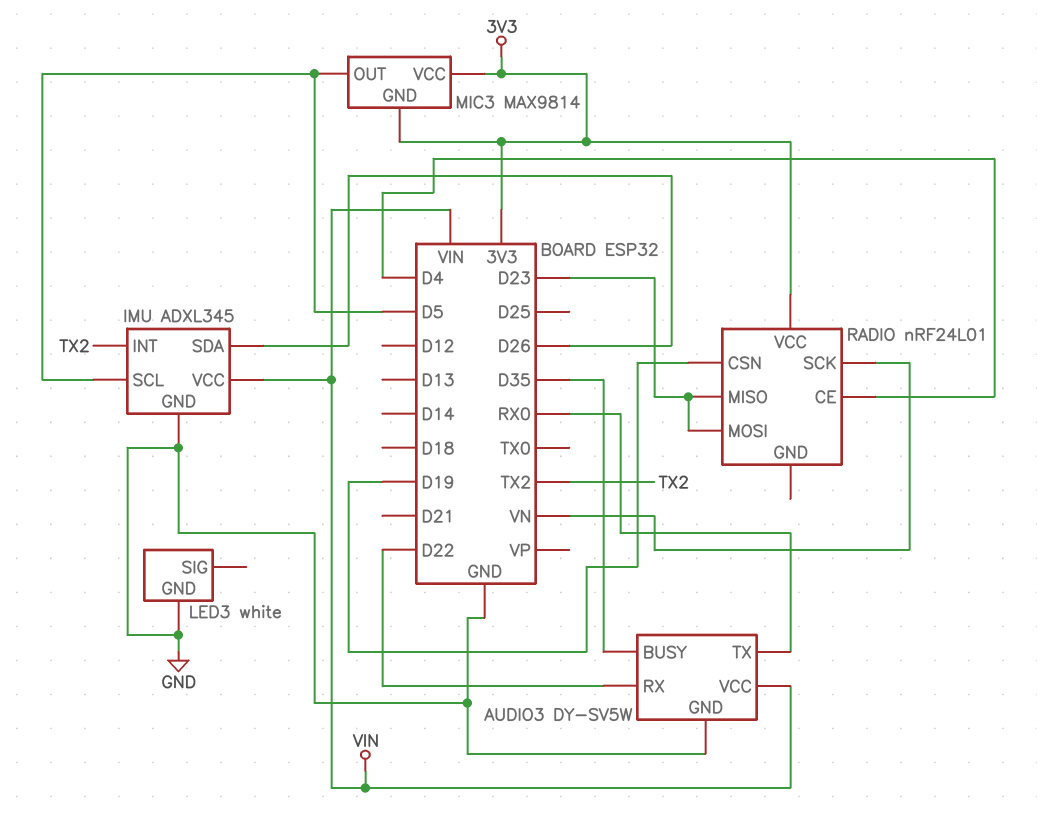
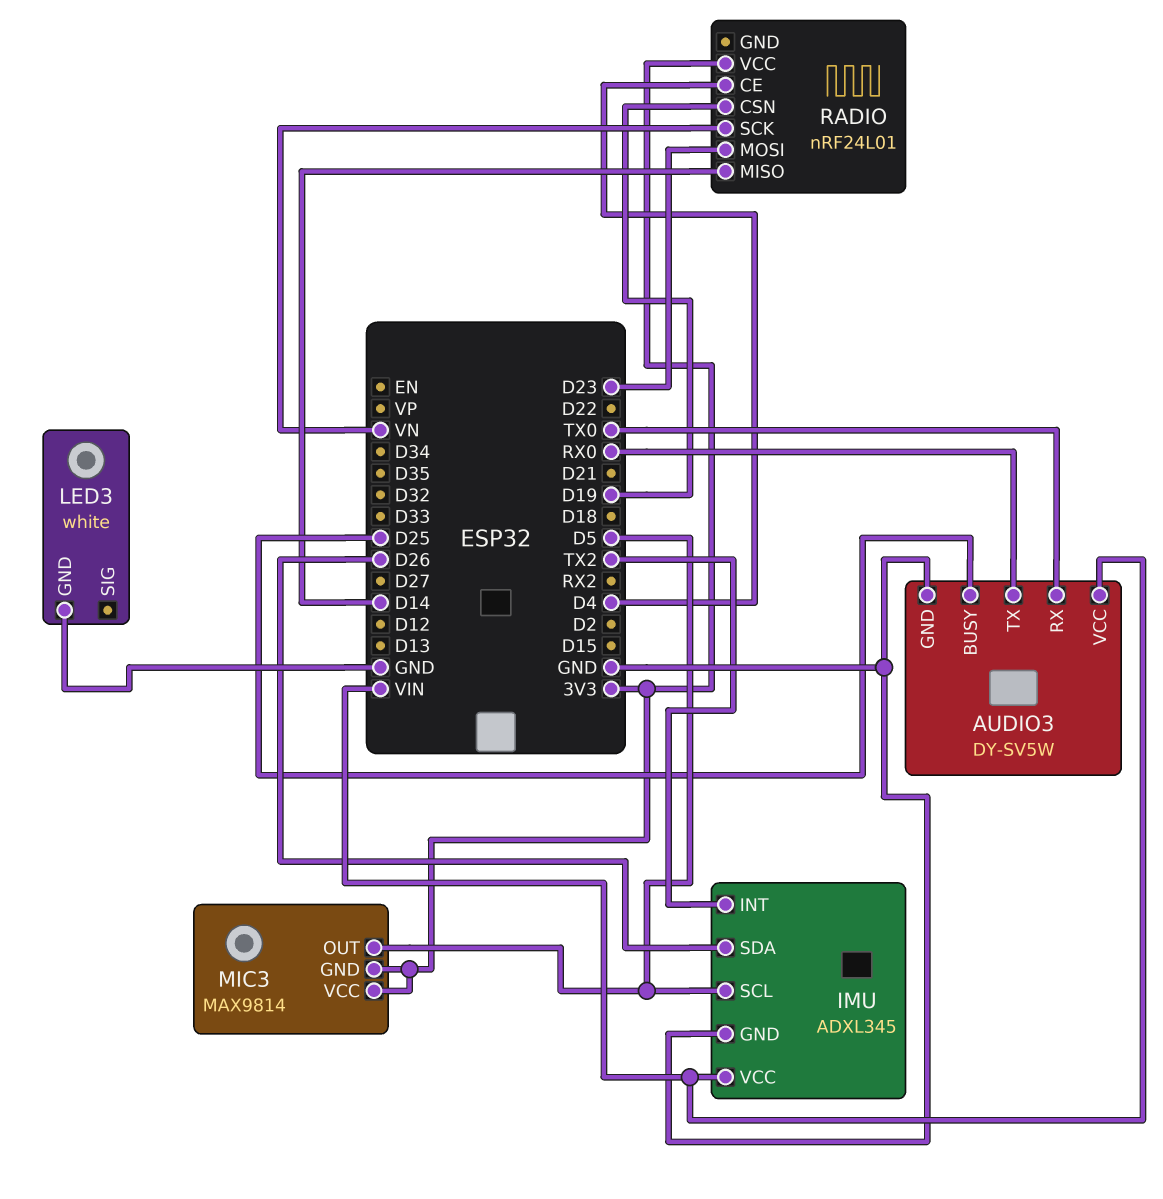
AUDIO3 pin BUSY: D35 -> D25
AUDIO3 pin RX: D22 -> TX0
RADIO pin MISO: D23 -> D14

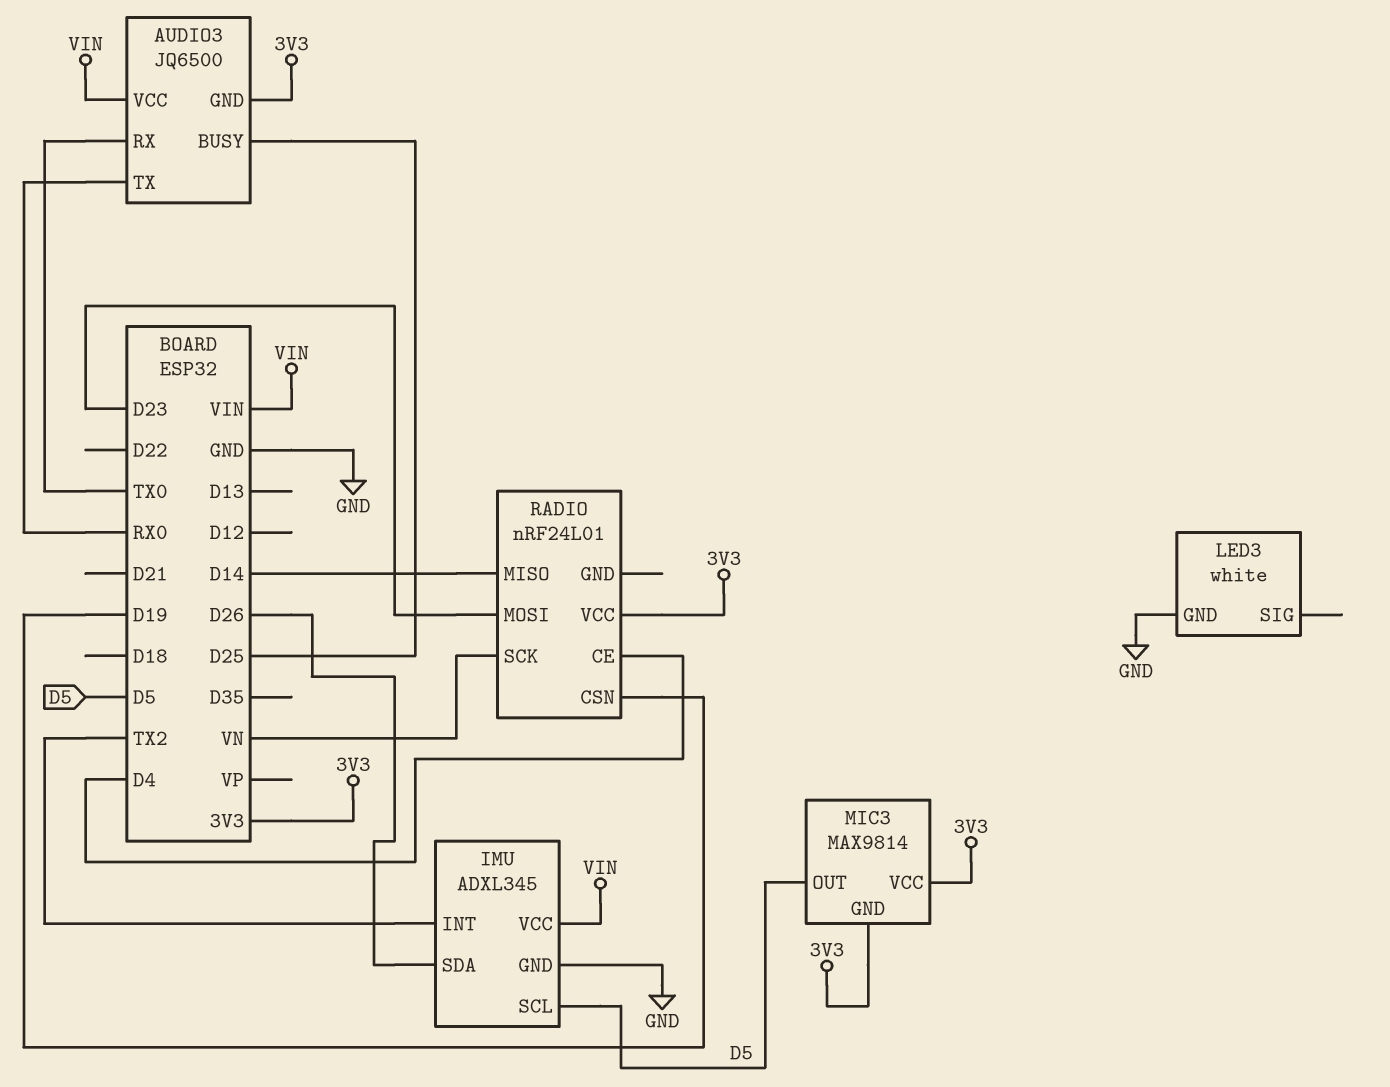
AUDIO3: DY-SV5W -> JQ6500
AUDIO3 pin GND: GND -> 3V3

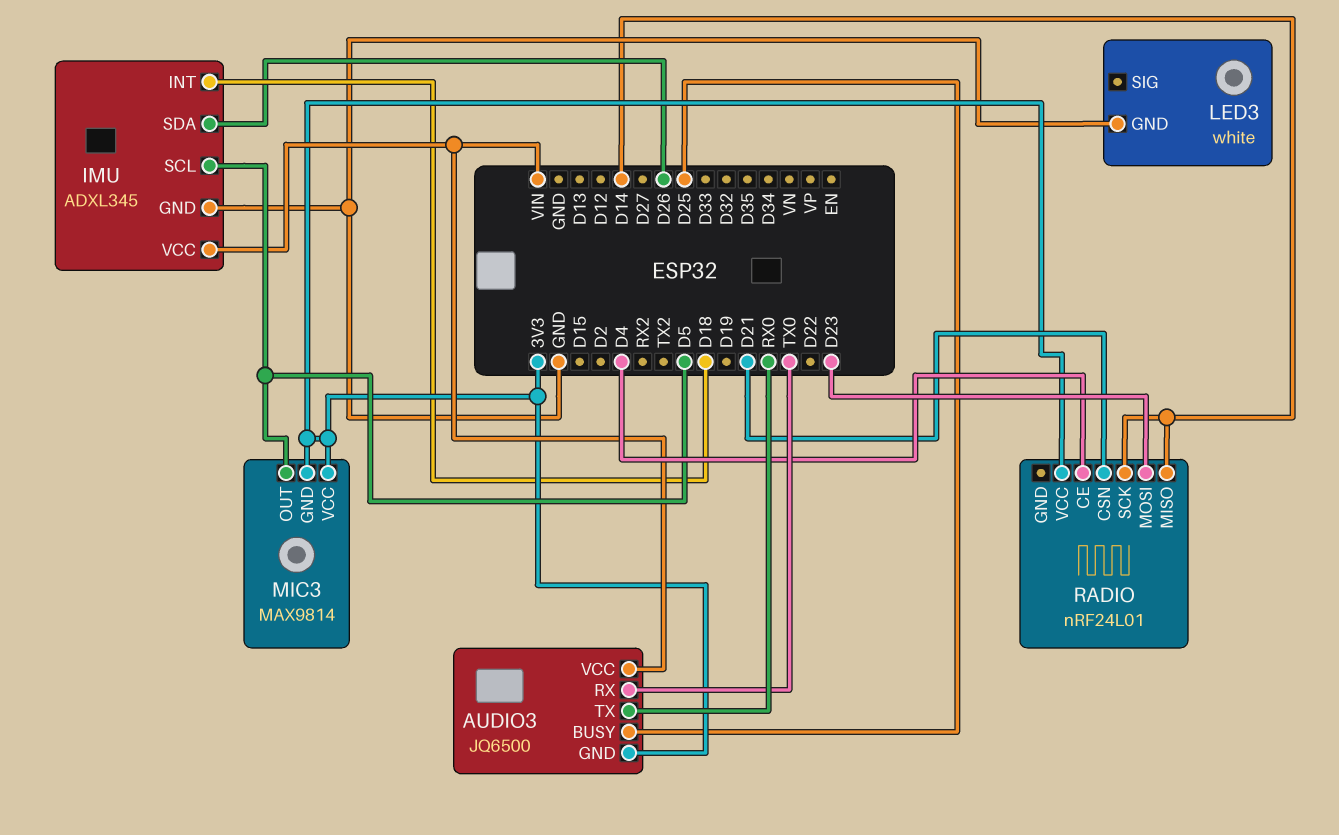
IMU pin INT: TX2 -> D18
RADIO pin CSN: D19 -> D21
RADIO pin SCK: VN -> D14

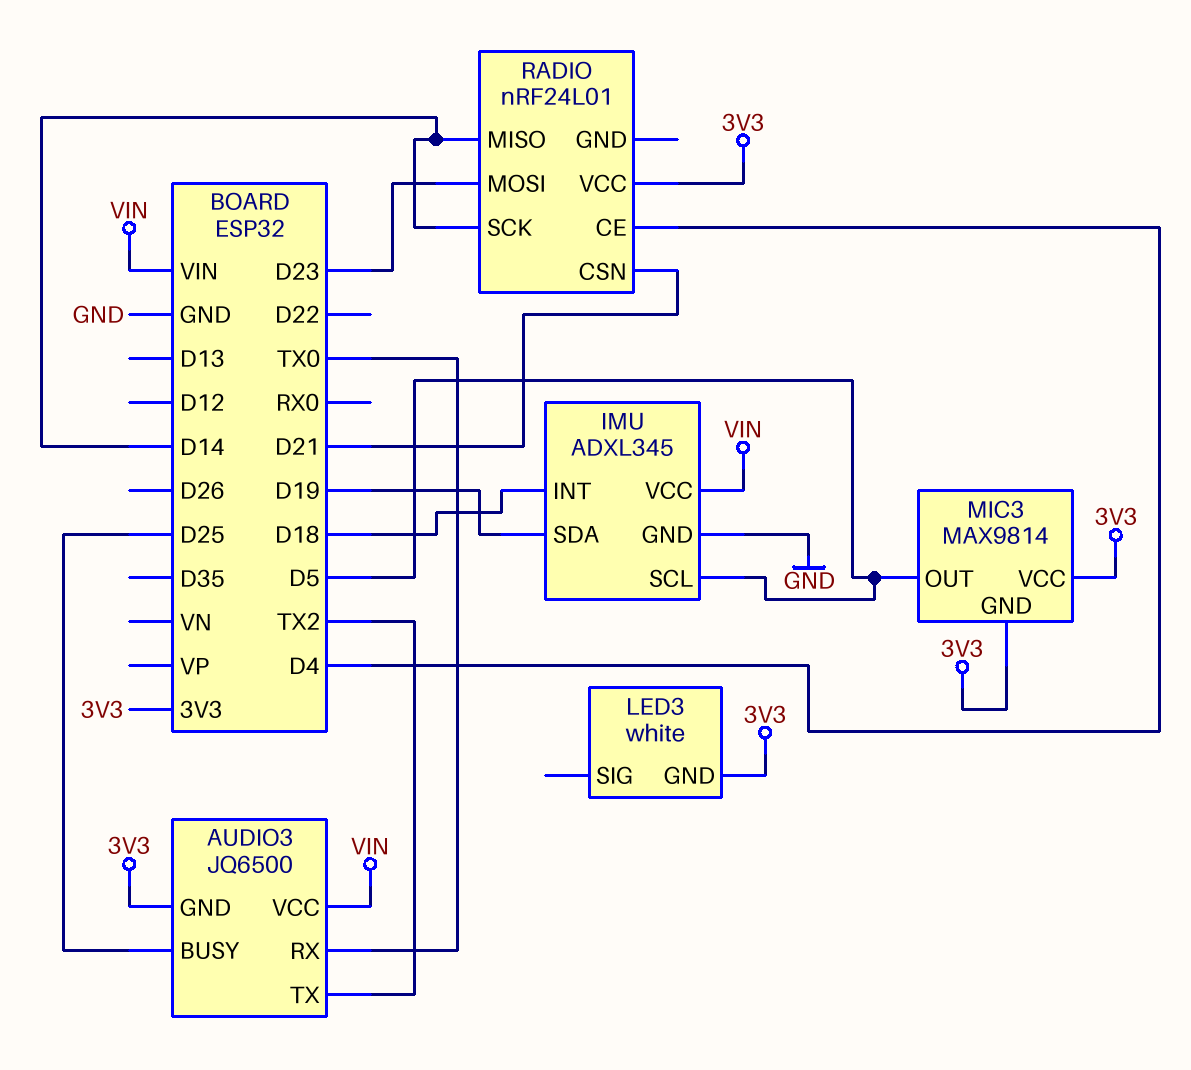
AUDIO3 pin TX: RX0 -> TX2
IMU pin SDA: D26 -> D19
LED3 pin GND: GND -> 3V3

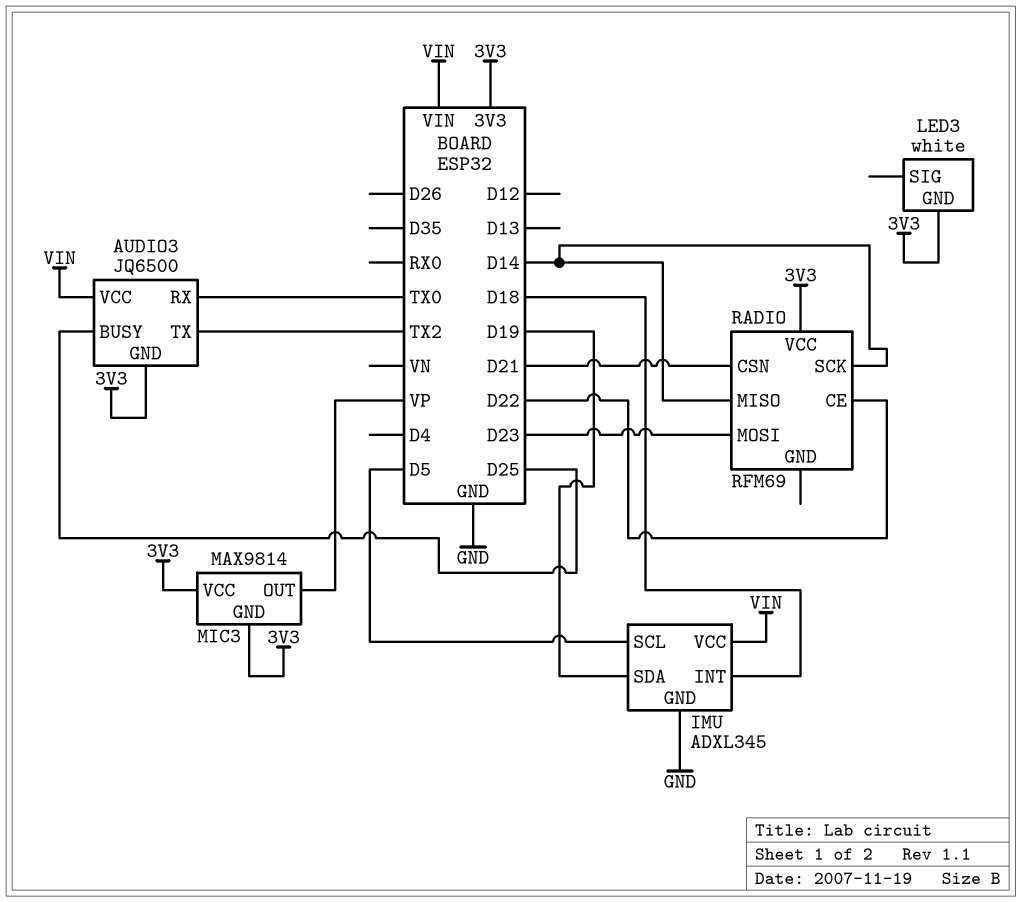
MIC3 pin OUT: D5 -> VP
RADIO: nRF24L01 -> RFM69
RADIO pin CE: D4 -> D22

